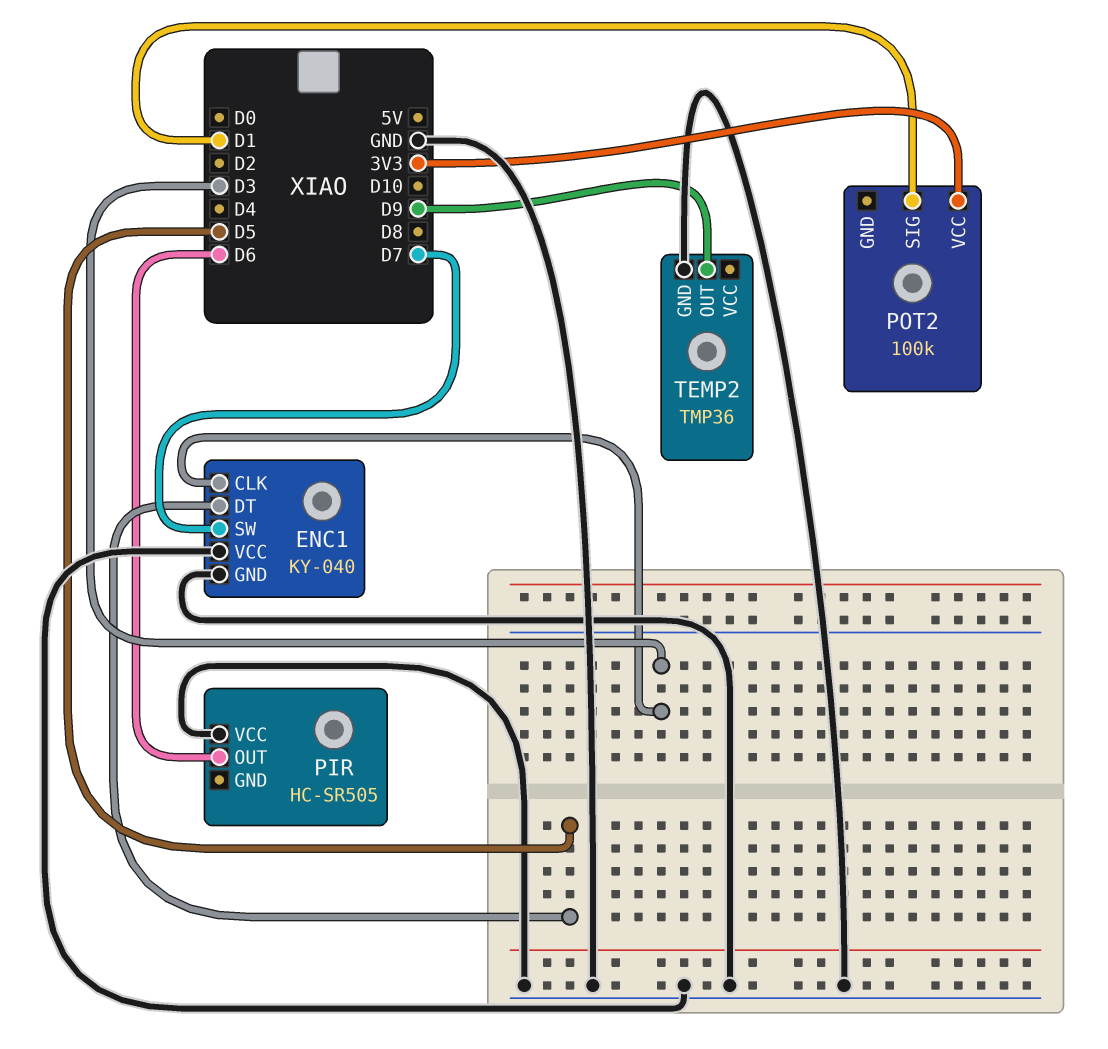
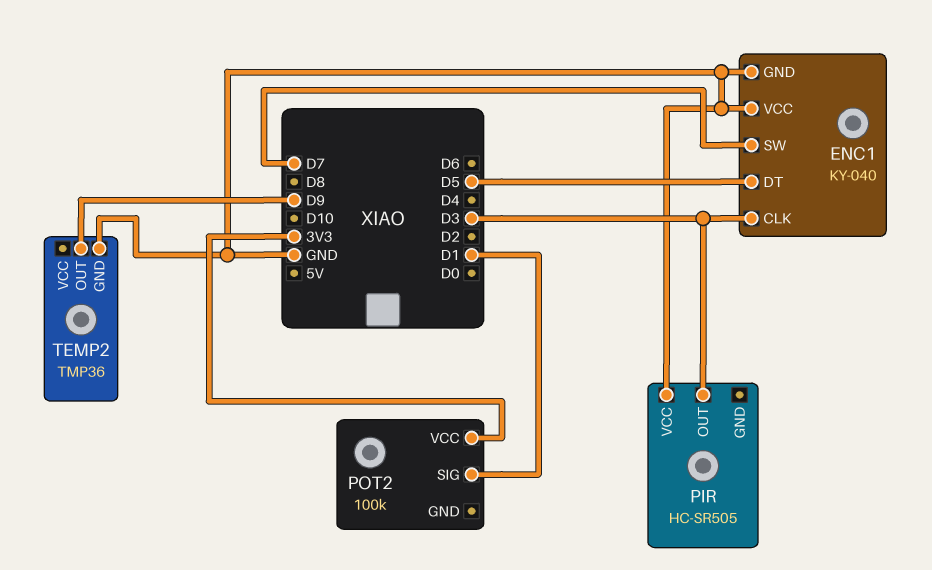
PIR pin OUT: D6 -> D3

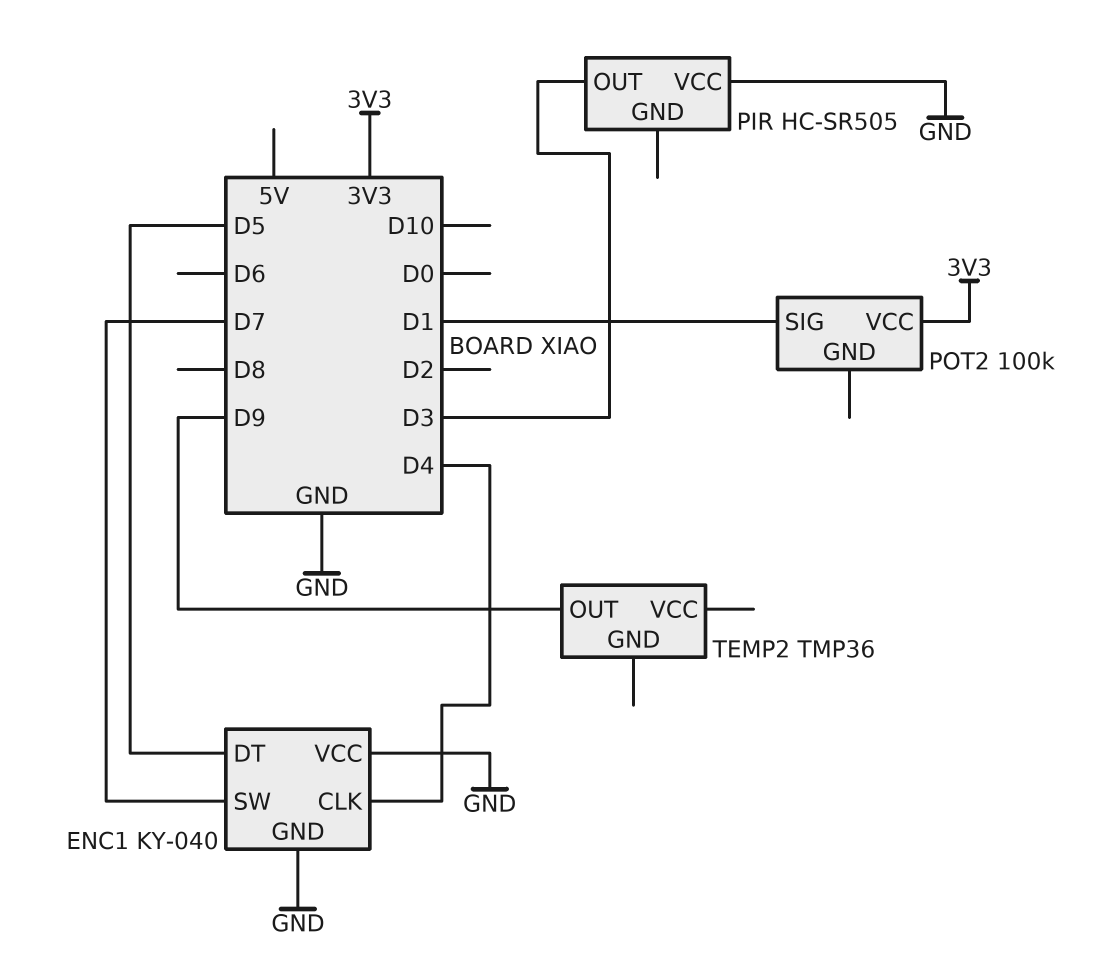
ENC1 pin CLK: D3 -> D4
TEMP2 pin GND: GND -> none

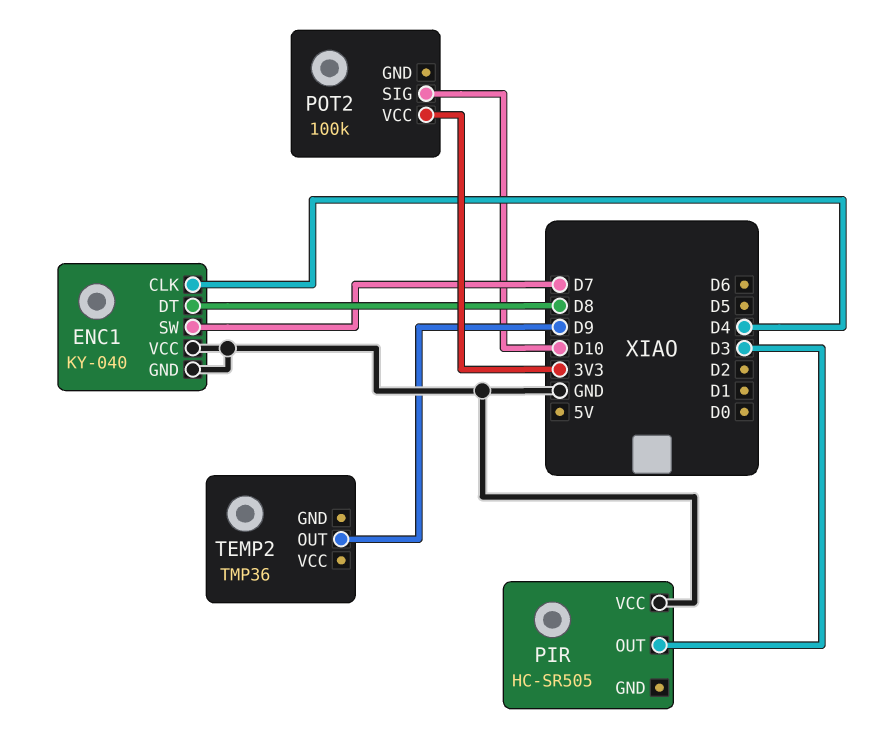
ENC1 pin DT: D5 -> D8
POT2 pin SIG: D1 -> D10

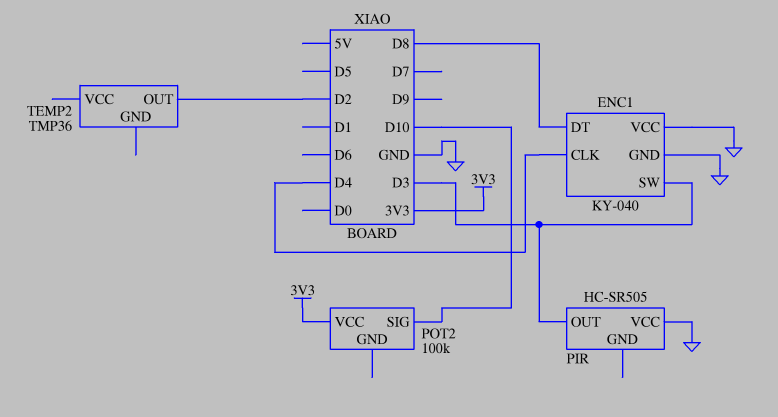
ENC1 pin SW: D7 -> D3
TEMP2 pin OUT: D9 -> D2

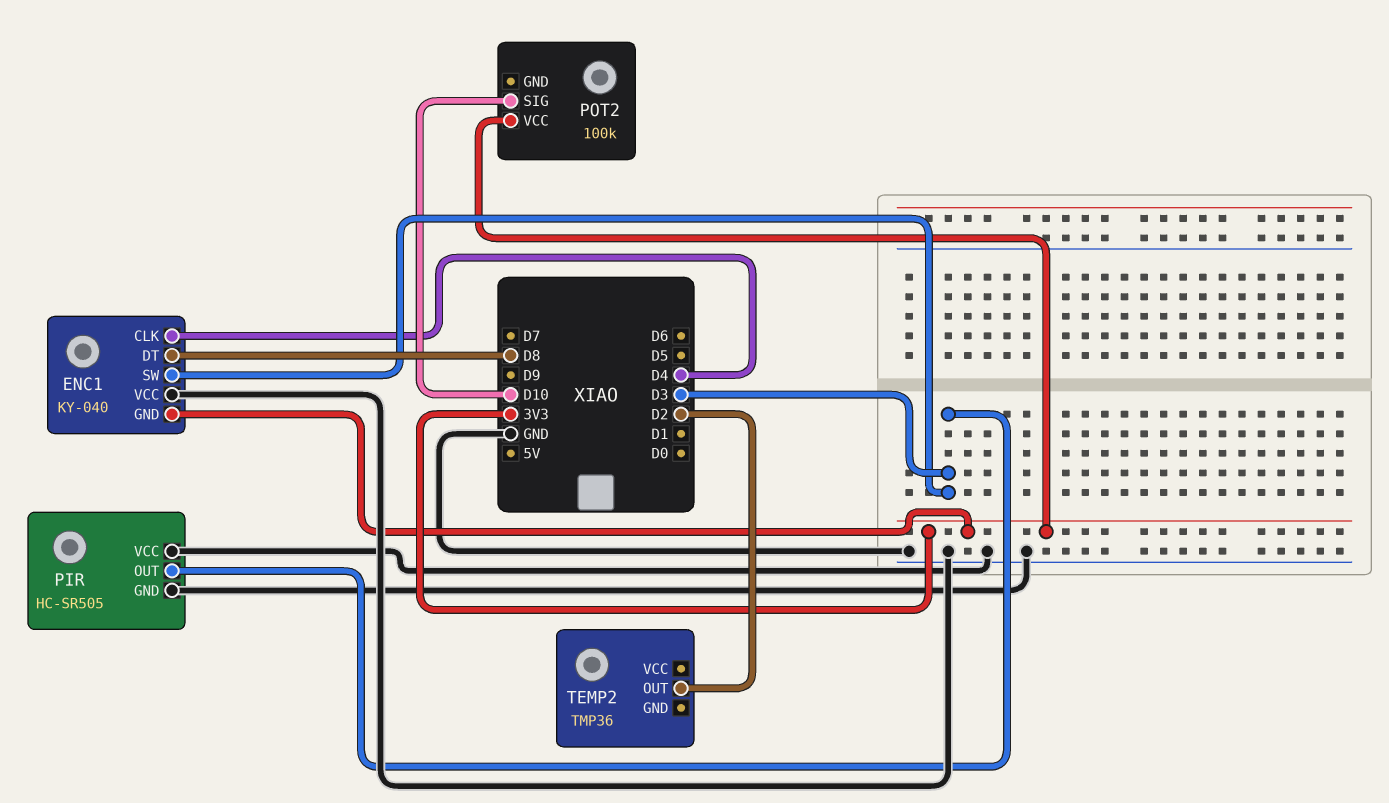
ENC1 pin GND: GND -> 3V3
PIR pin GND: none -> GND

